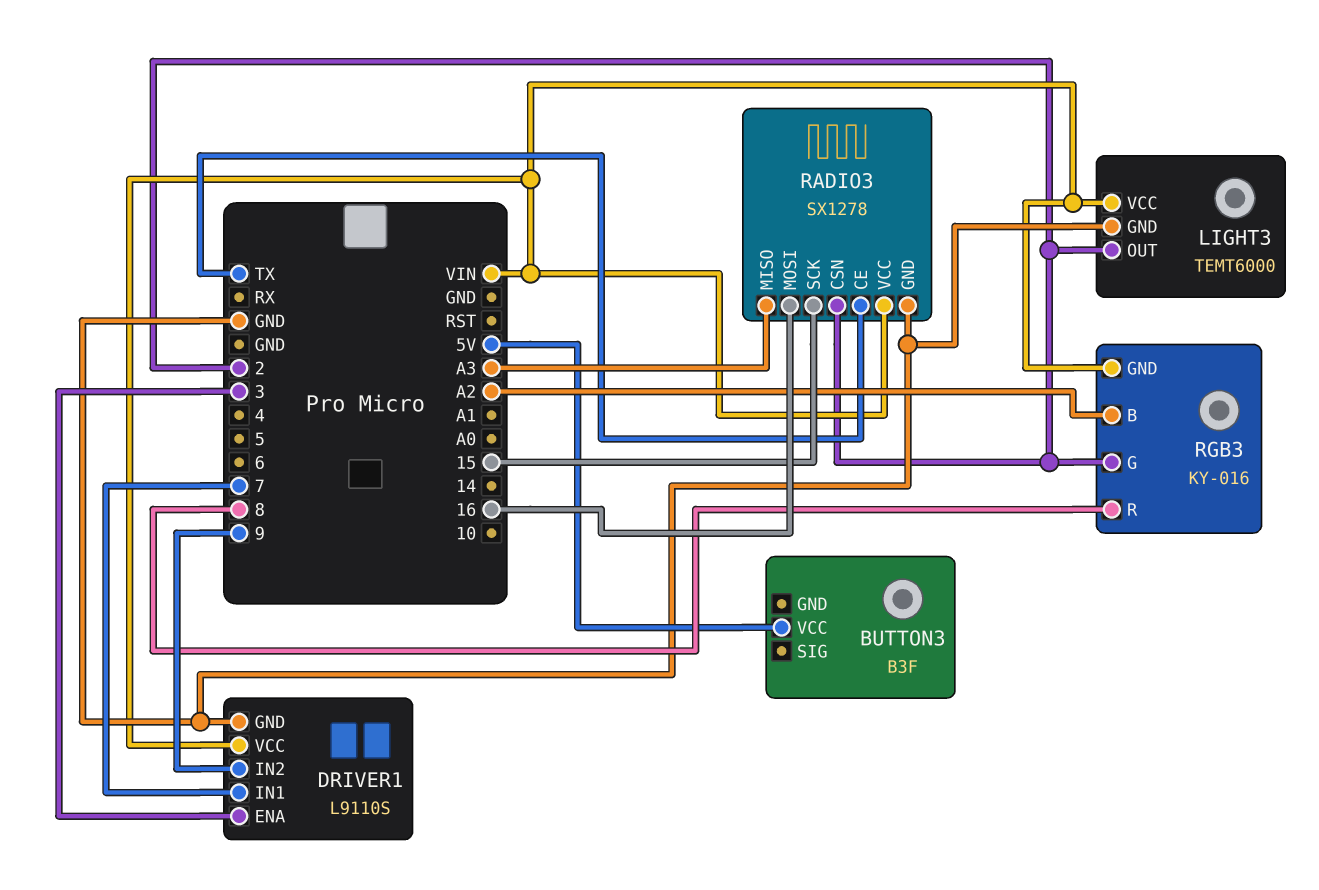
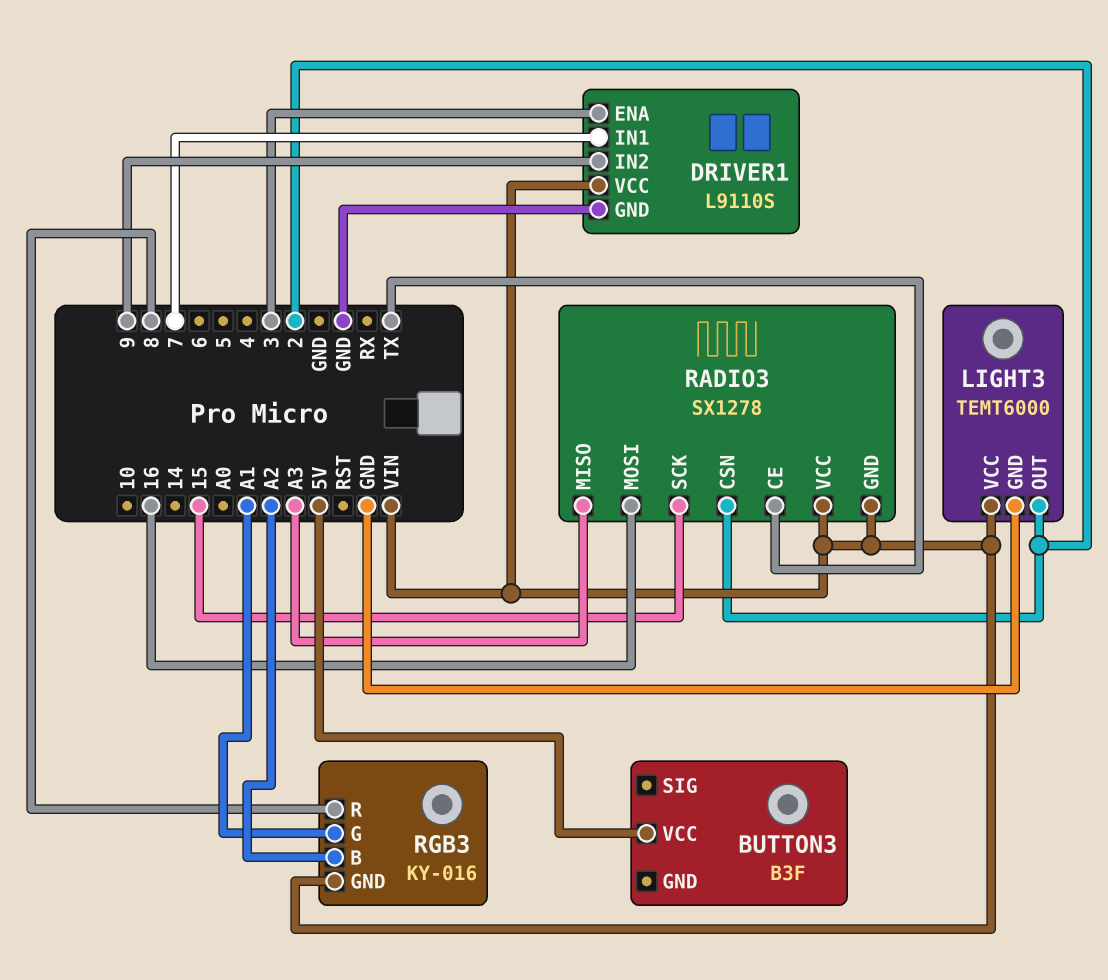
RADIO3 pin GND: GND -> VIN
RGB3 pin G: 2 -> A1

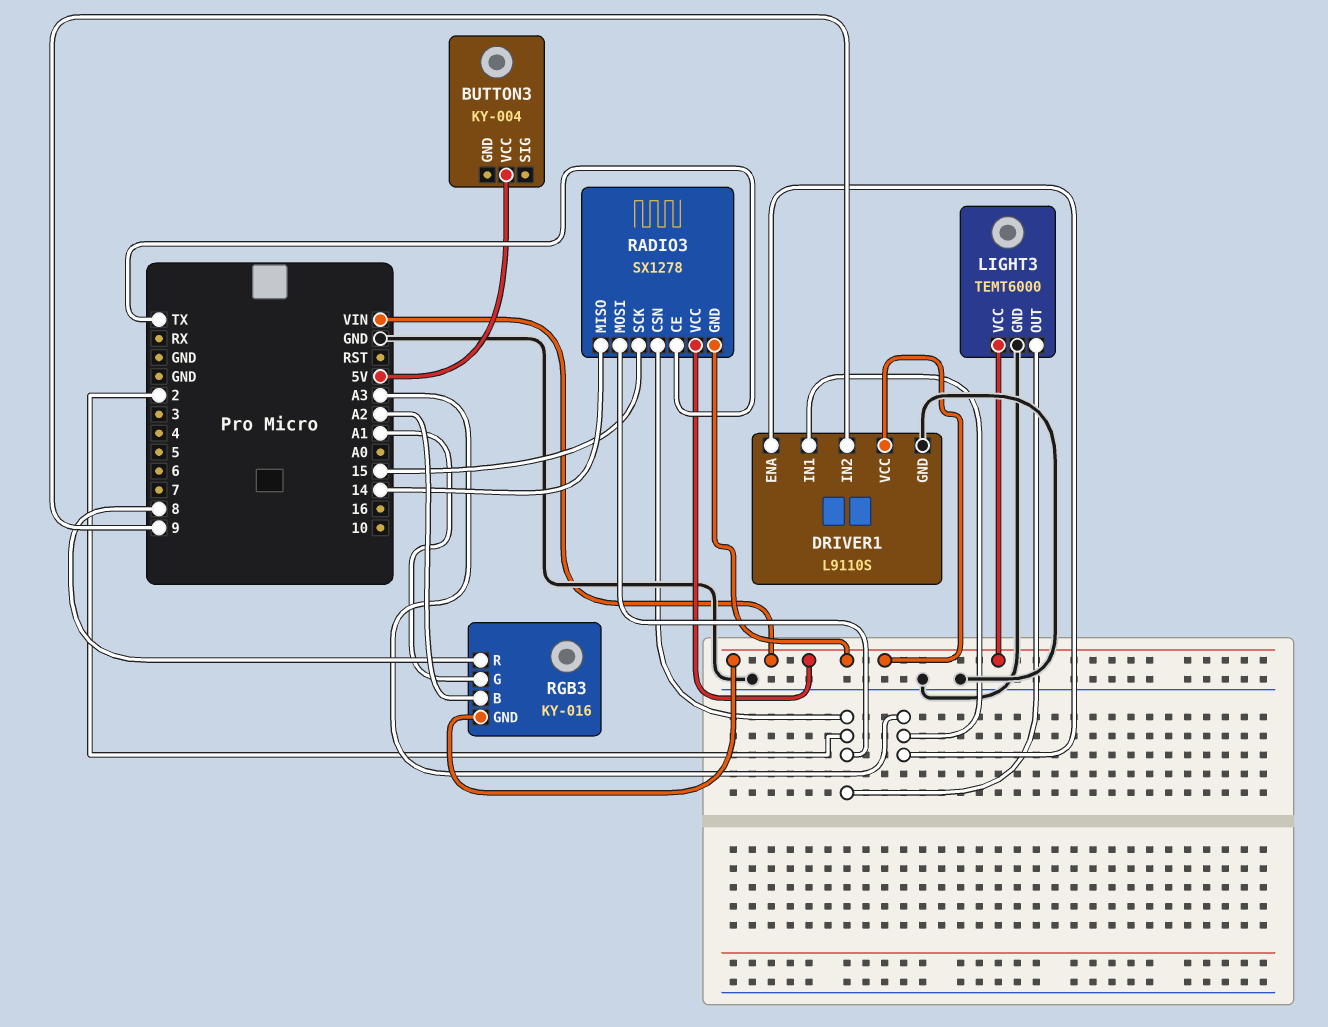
BUTTON3: B3F -> KY-004
DRIVER1 pin ENA: 3 -> A3
DRIVER1 pin IN1: 7 -> A3
RADIO3 pin MISO: A3 -> 14
RADIO3 pin MOSI: 16 -> 2

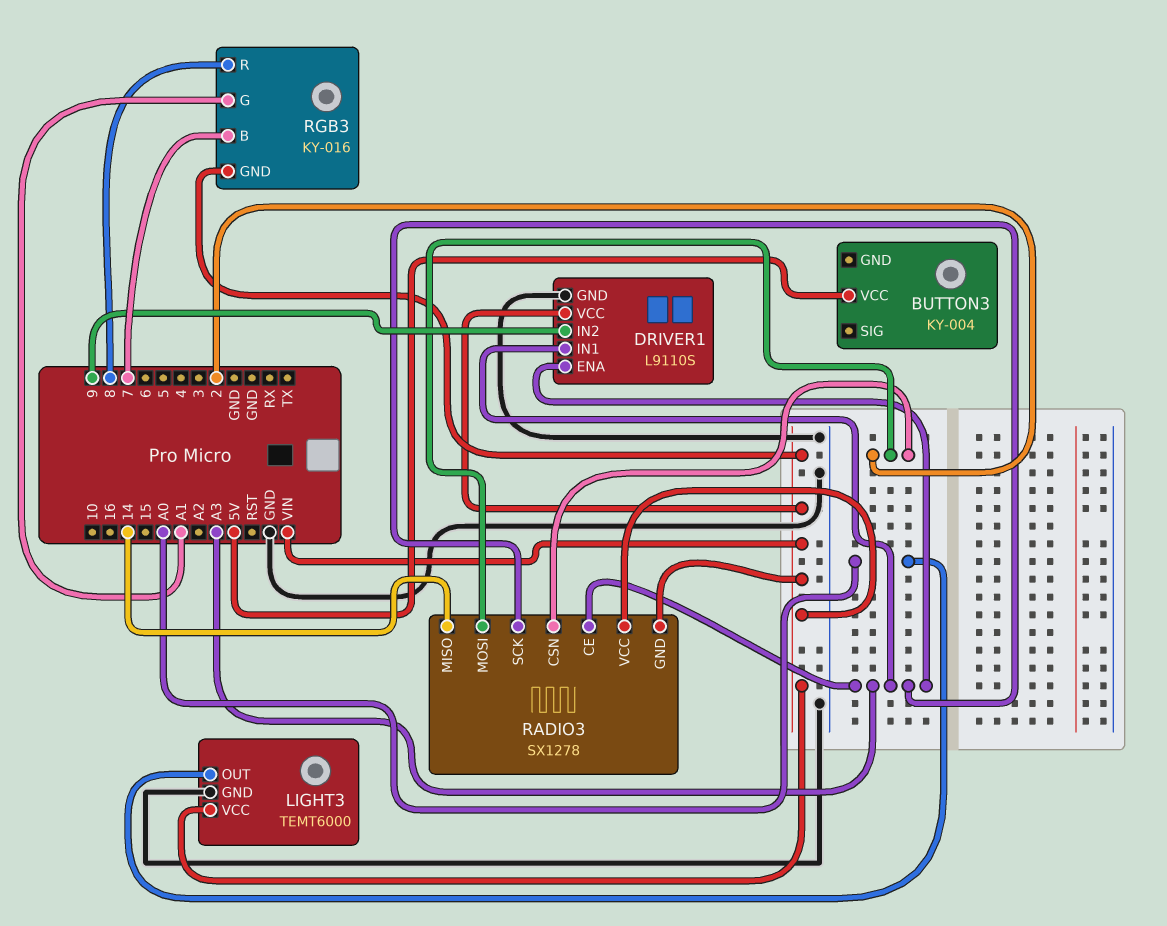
LIGHT3 pin OUT: 2 -> A0
RADIO3 pin CE: TX -> A3
RADIO3 pin SCK: 15 -> A3
RGB3 pin B: A2 -> 7

